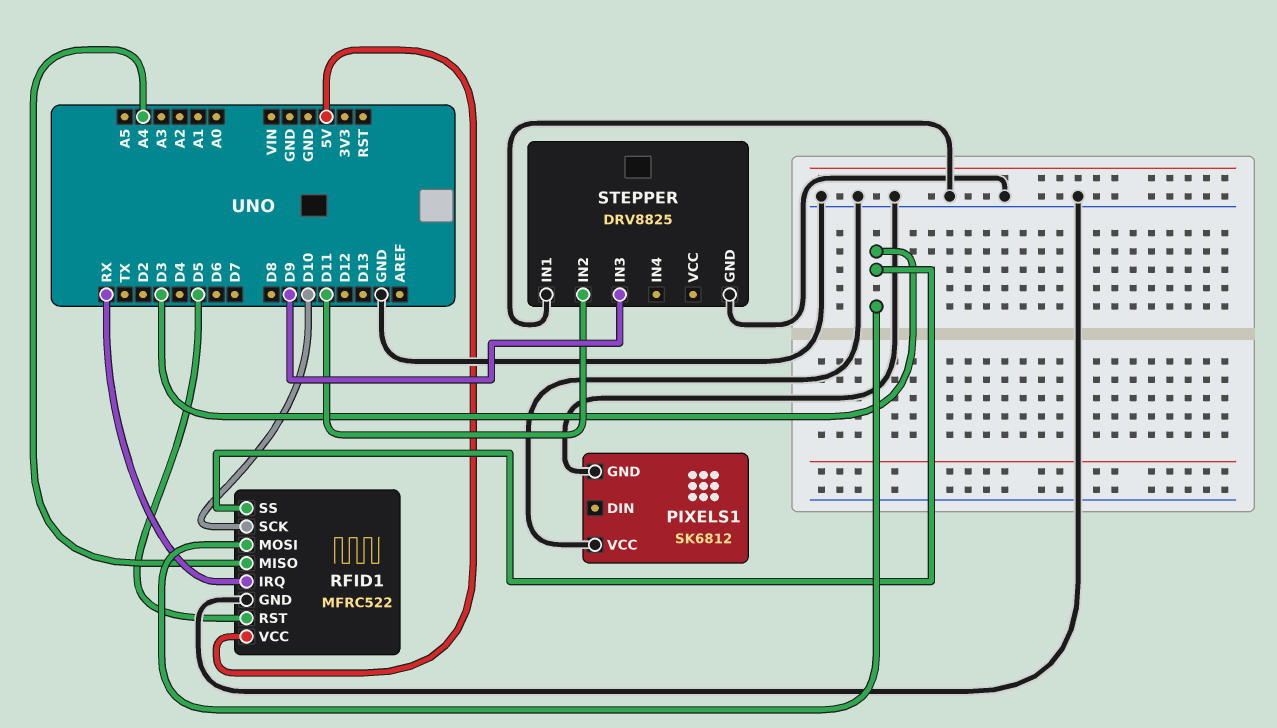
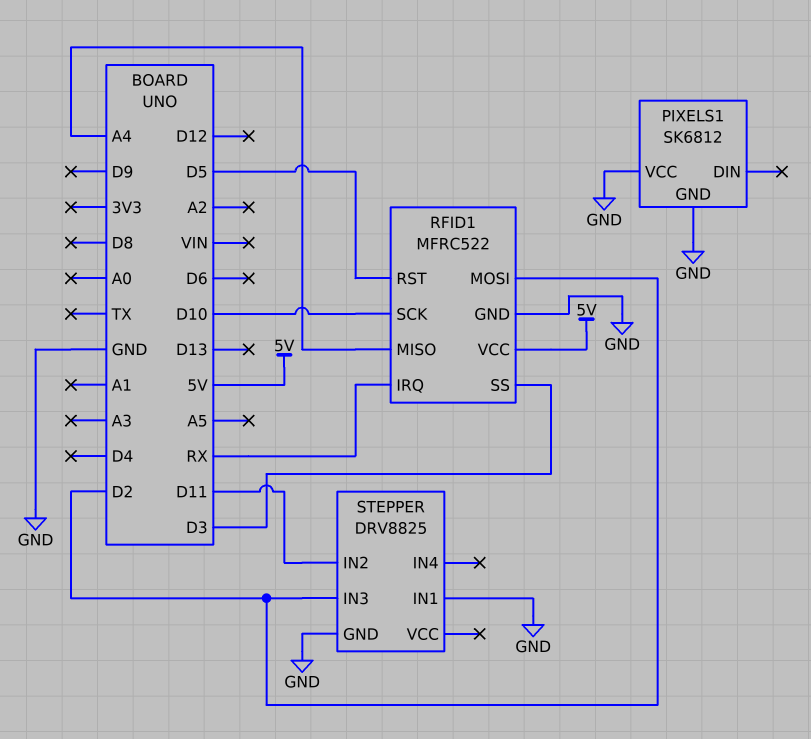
RFID1 pin MOSI: D3 -> D2
STEPPER pin IN3: D9 -> D2

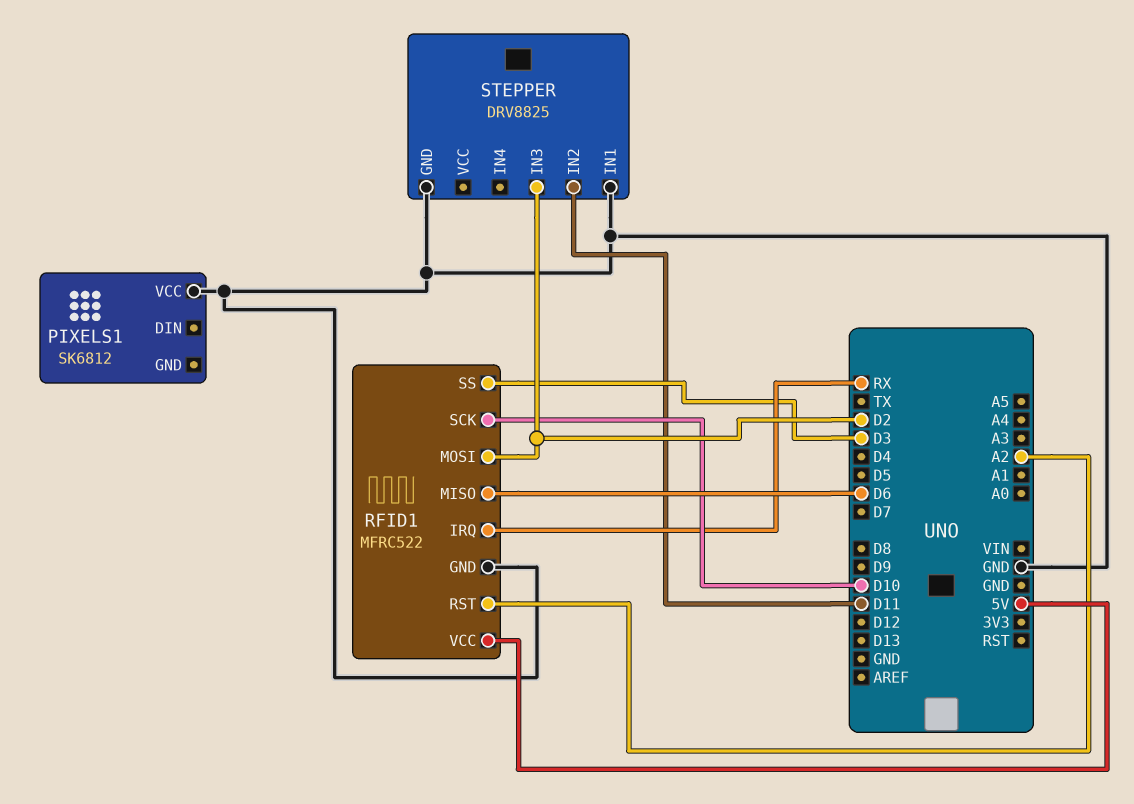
PIXELS1 pin GND: GND -> none
RFID1 pin MISO: A4 -> D6
RFID1 pin RST: D5 -> A2

